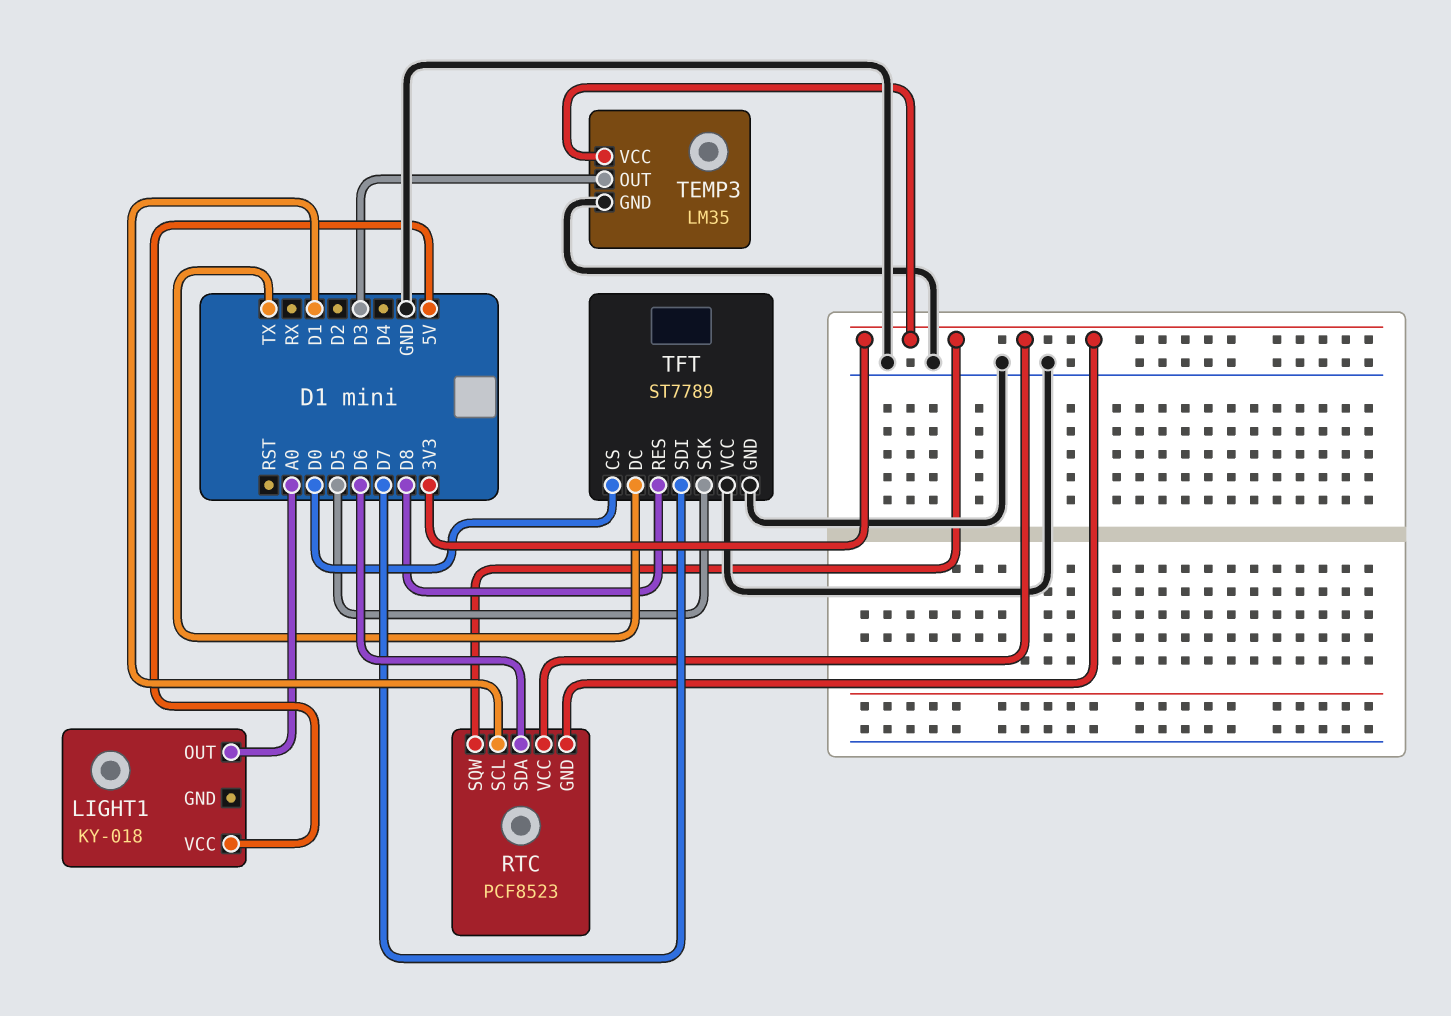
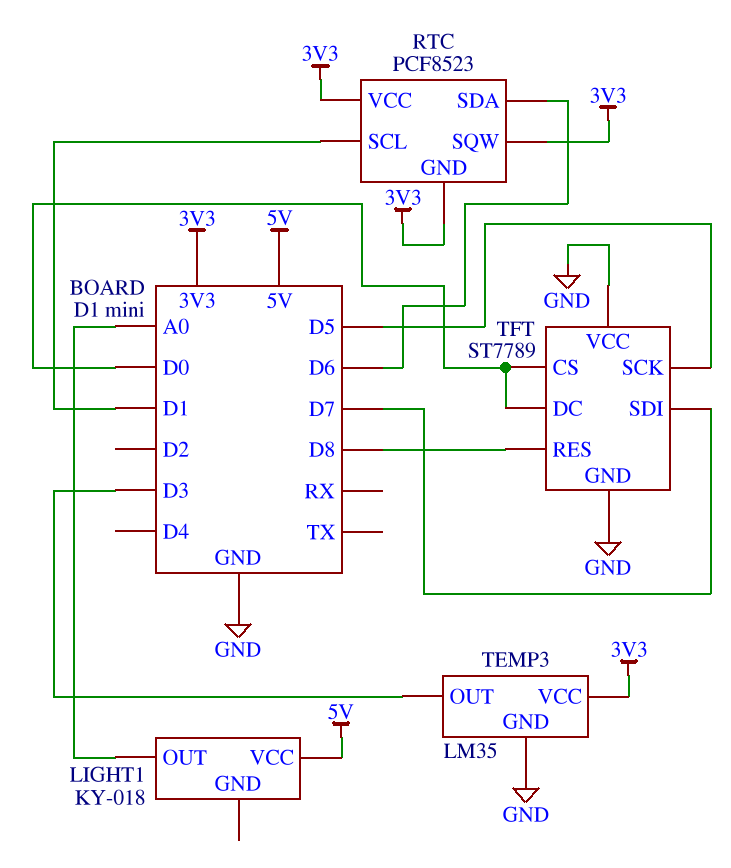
TFT pin DC: TX -> D0

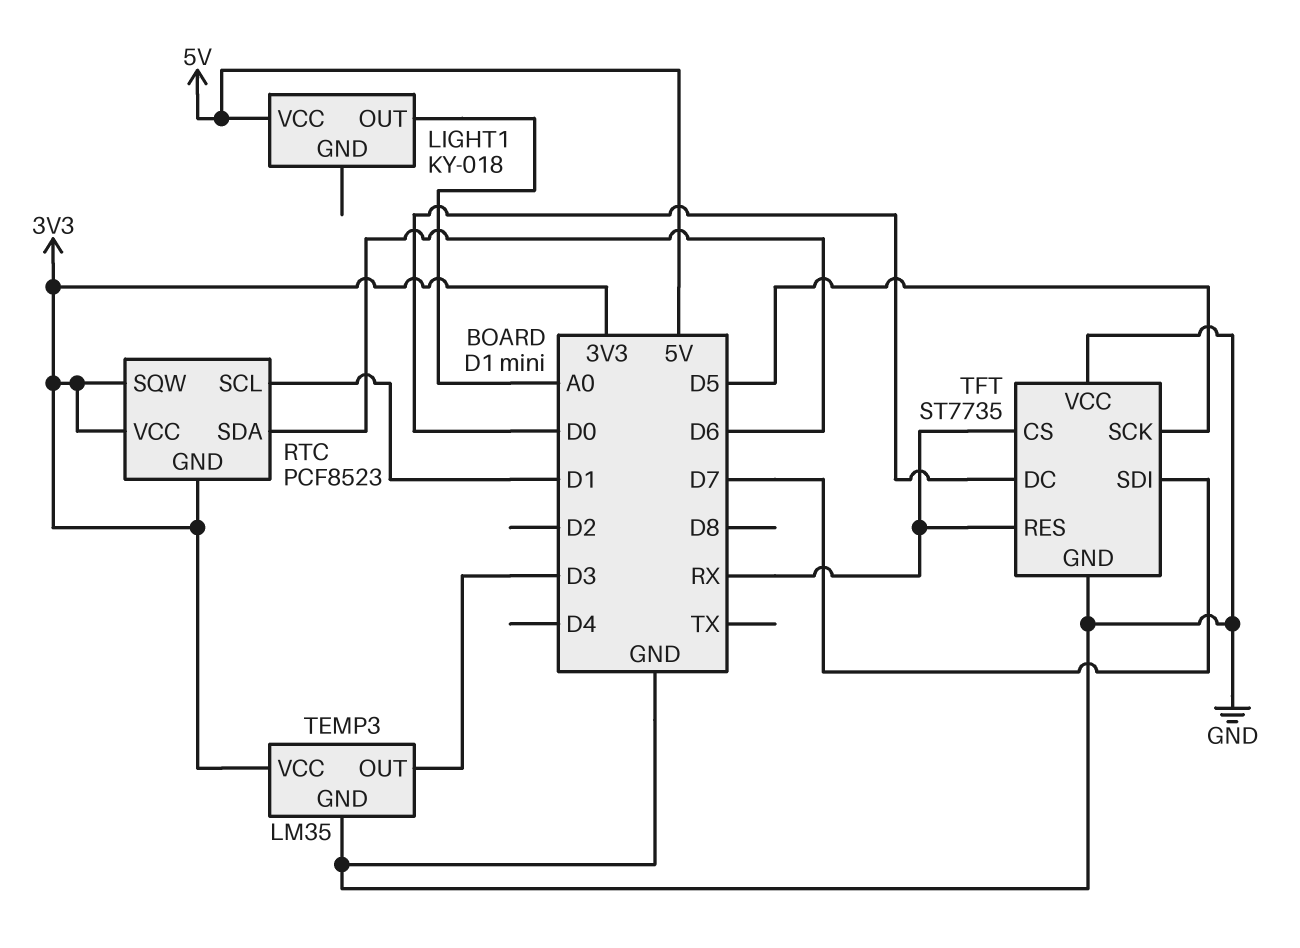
TFT: ST7789 -> ST7735
TFT pin CS: D0 -> RX
TFT pin RES: D8 -> RX

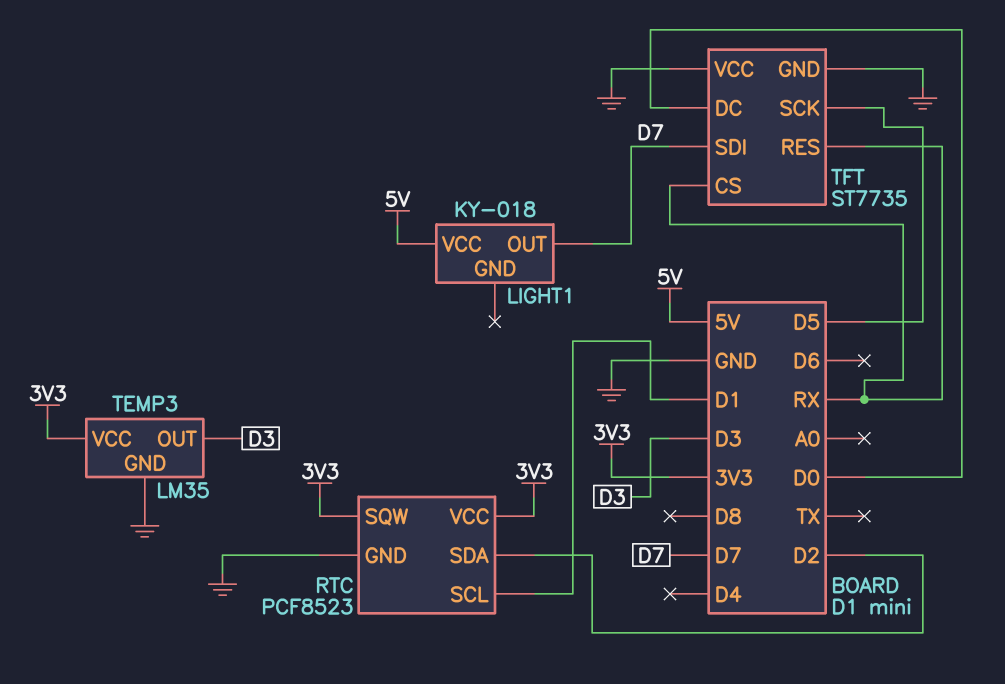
LIGHT1 pin OUT: A0 -> D7
RTC pin GND: 3V3 -> GND
RTC pin SDA: D6 -> D2

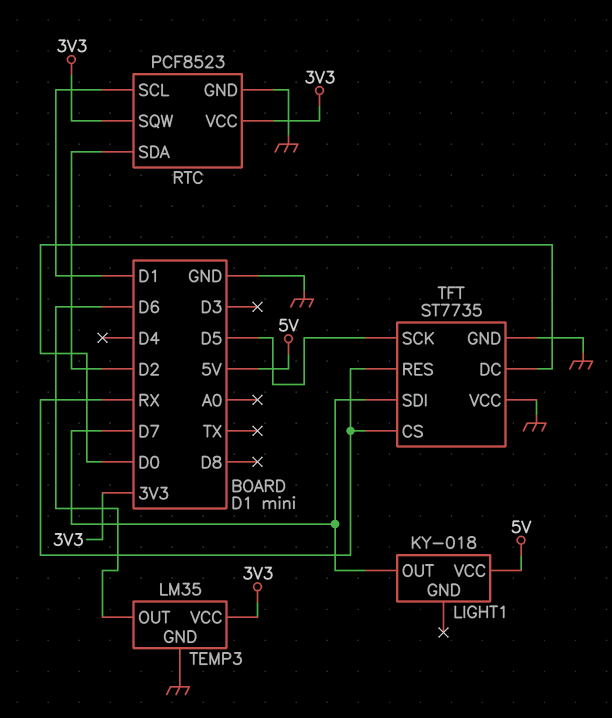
TEMP3 pin OUT: D3 -> D6

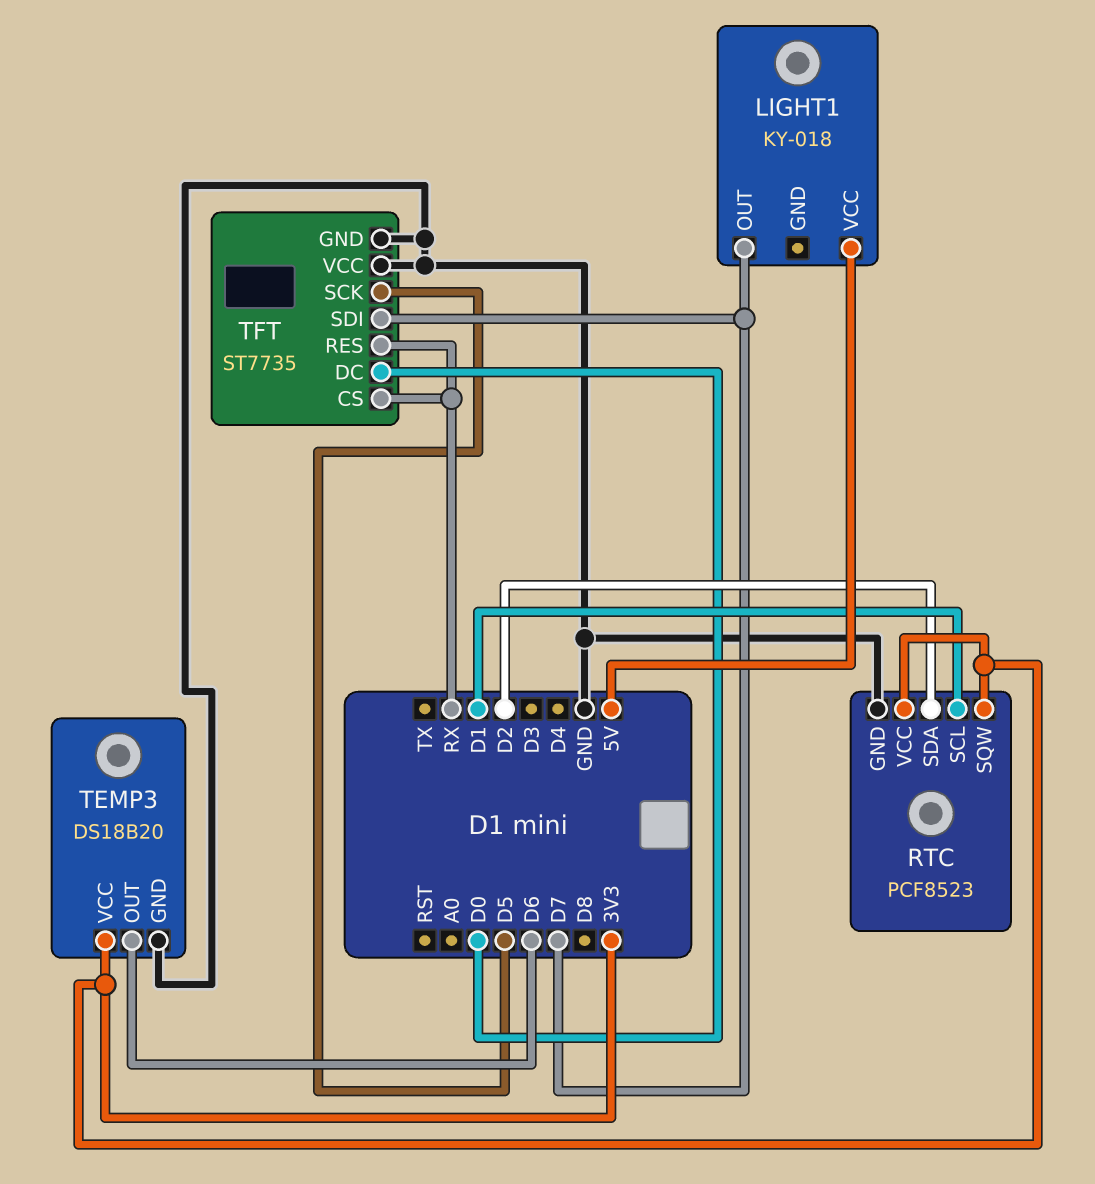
TEMP3: LM35 -> DS18B20

